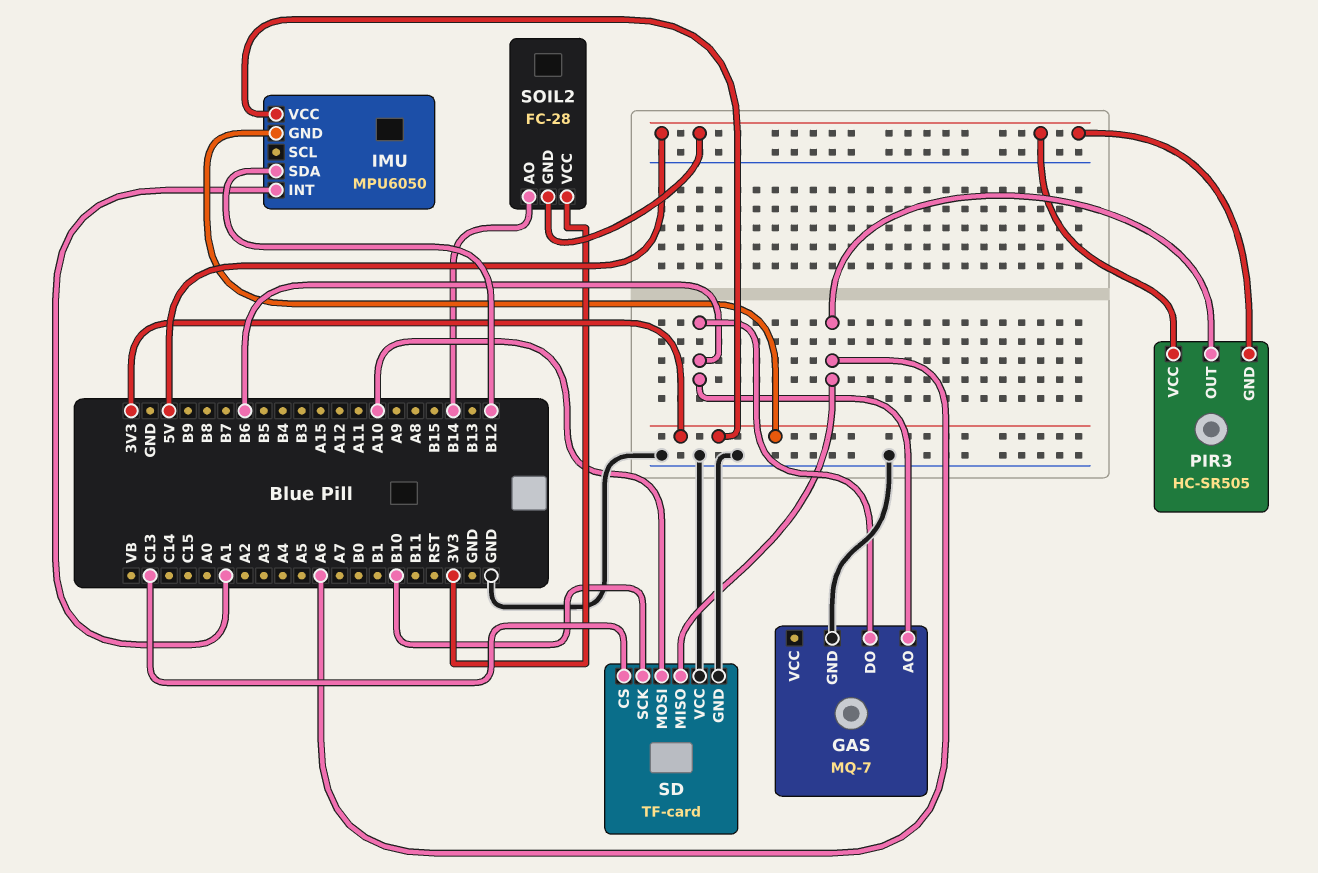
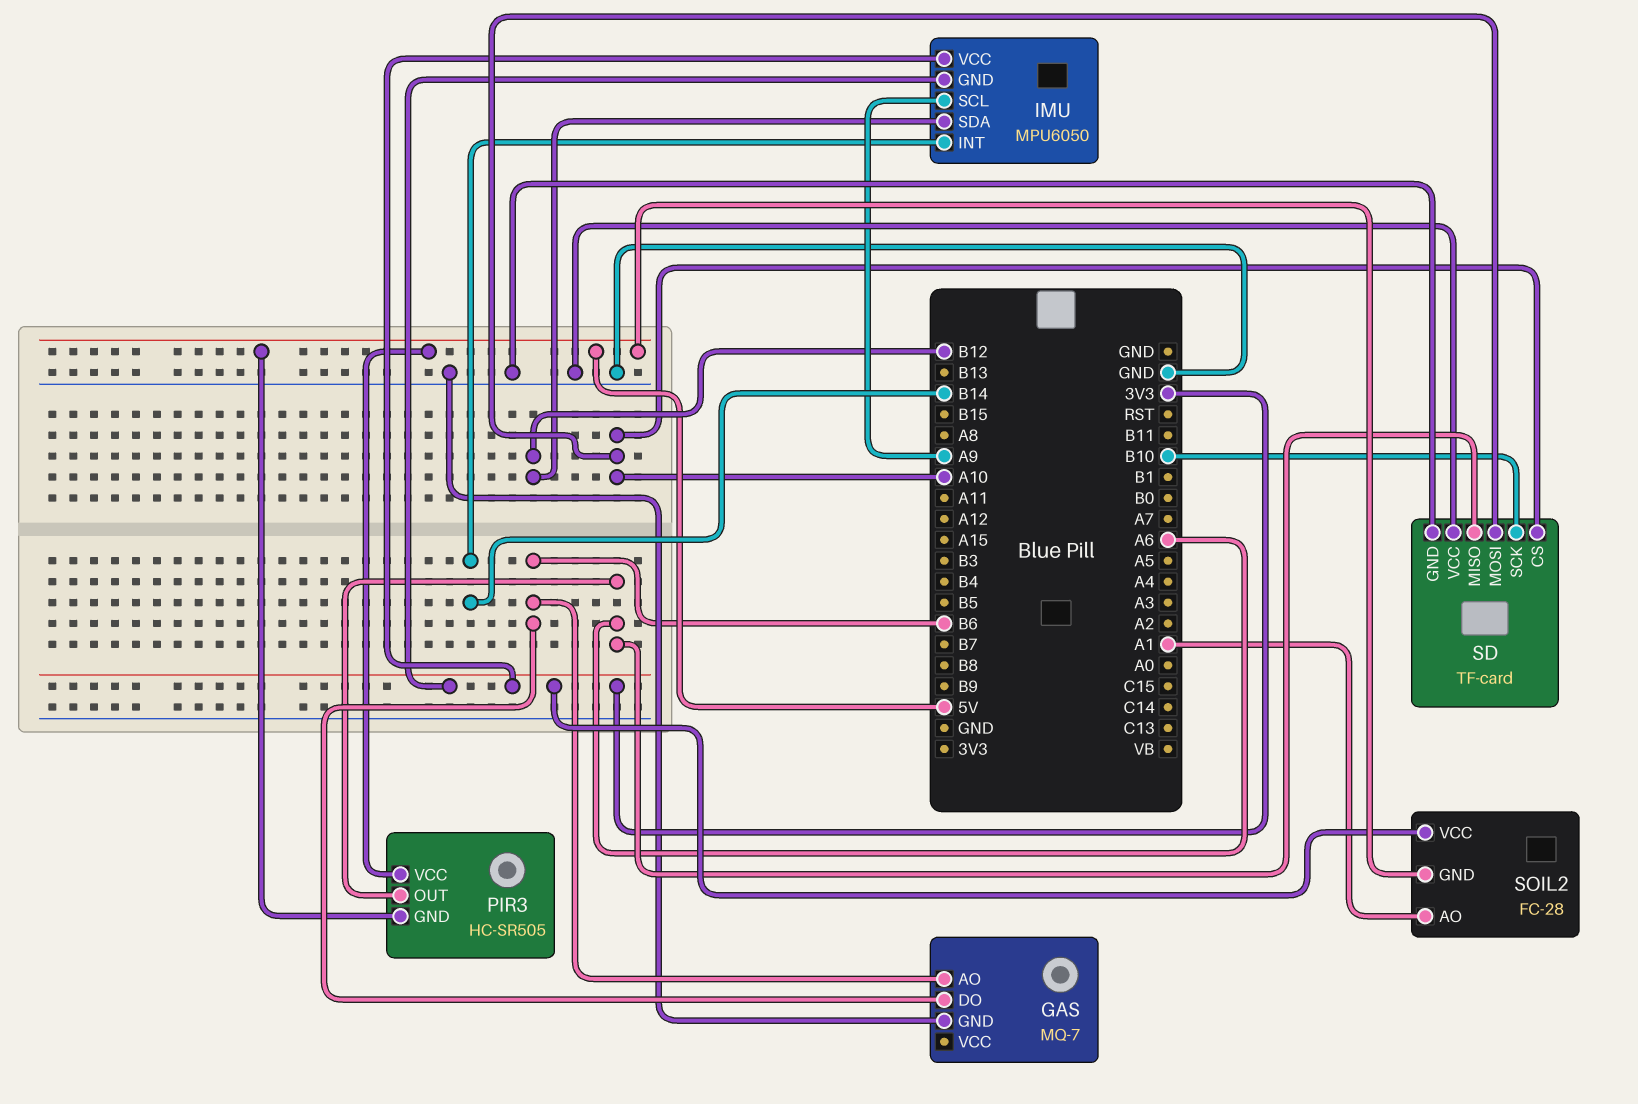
IMU pin INT: A1 -> B14
IMU pin SCL: none -> A9
SD pin CS: C13 -> A10
SOIL2 pin AO: B14 -> A1

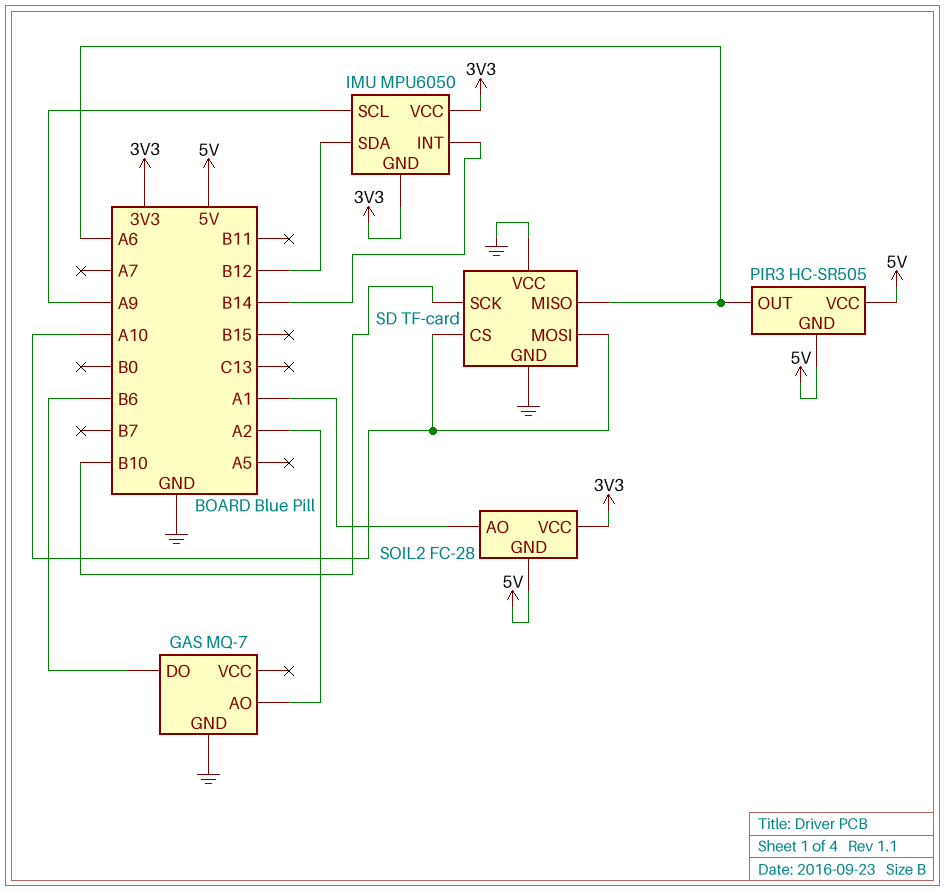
GAS pin AO: B6 -> A2

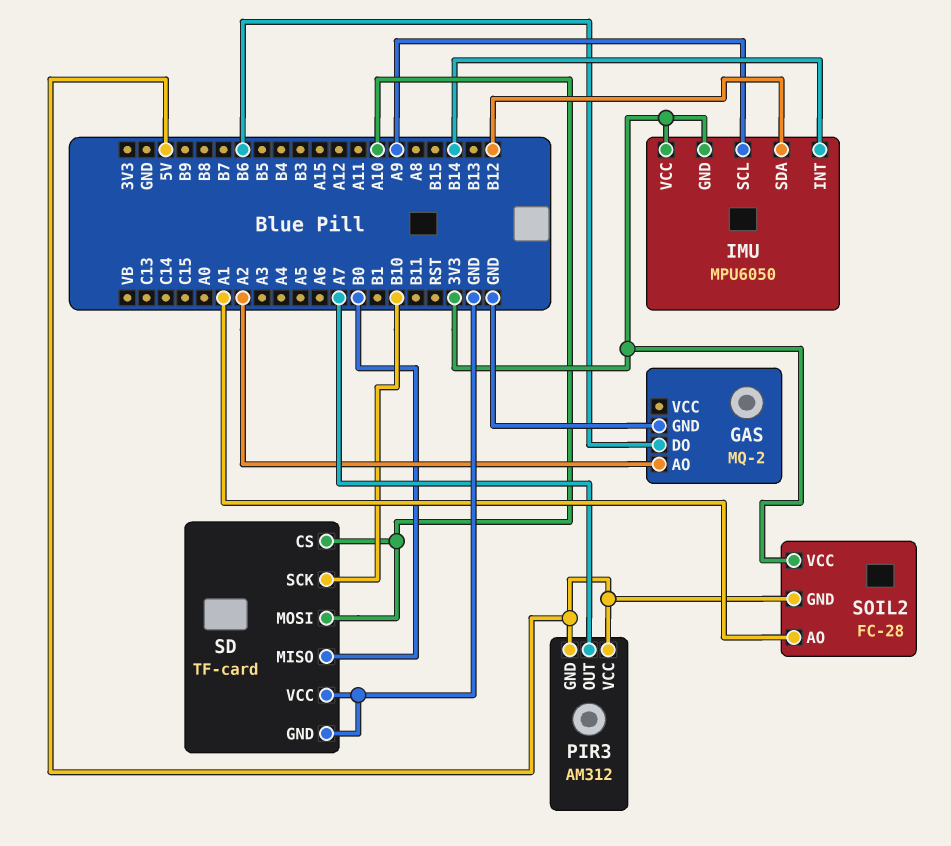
GAS: MQ-7 -> MQ-2
PIR3: HC-SR505 -> AM312
PIR3 pin OUT: A6 -> A7
SD pin MISO: A6 -> B0

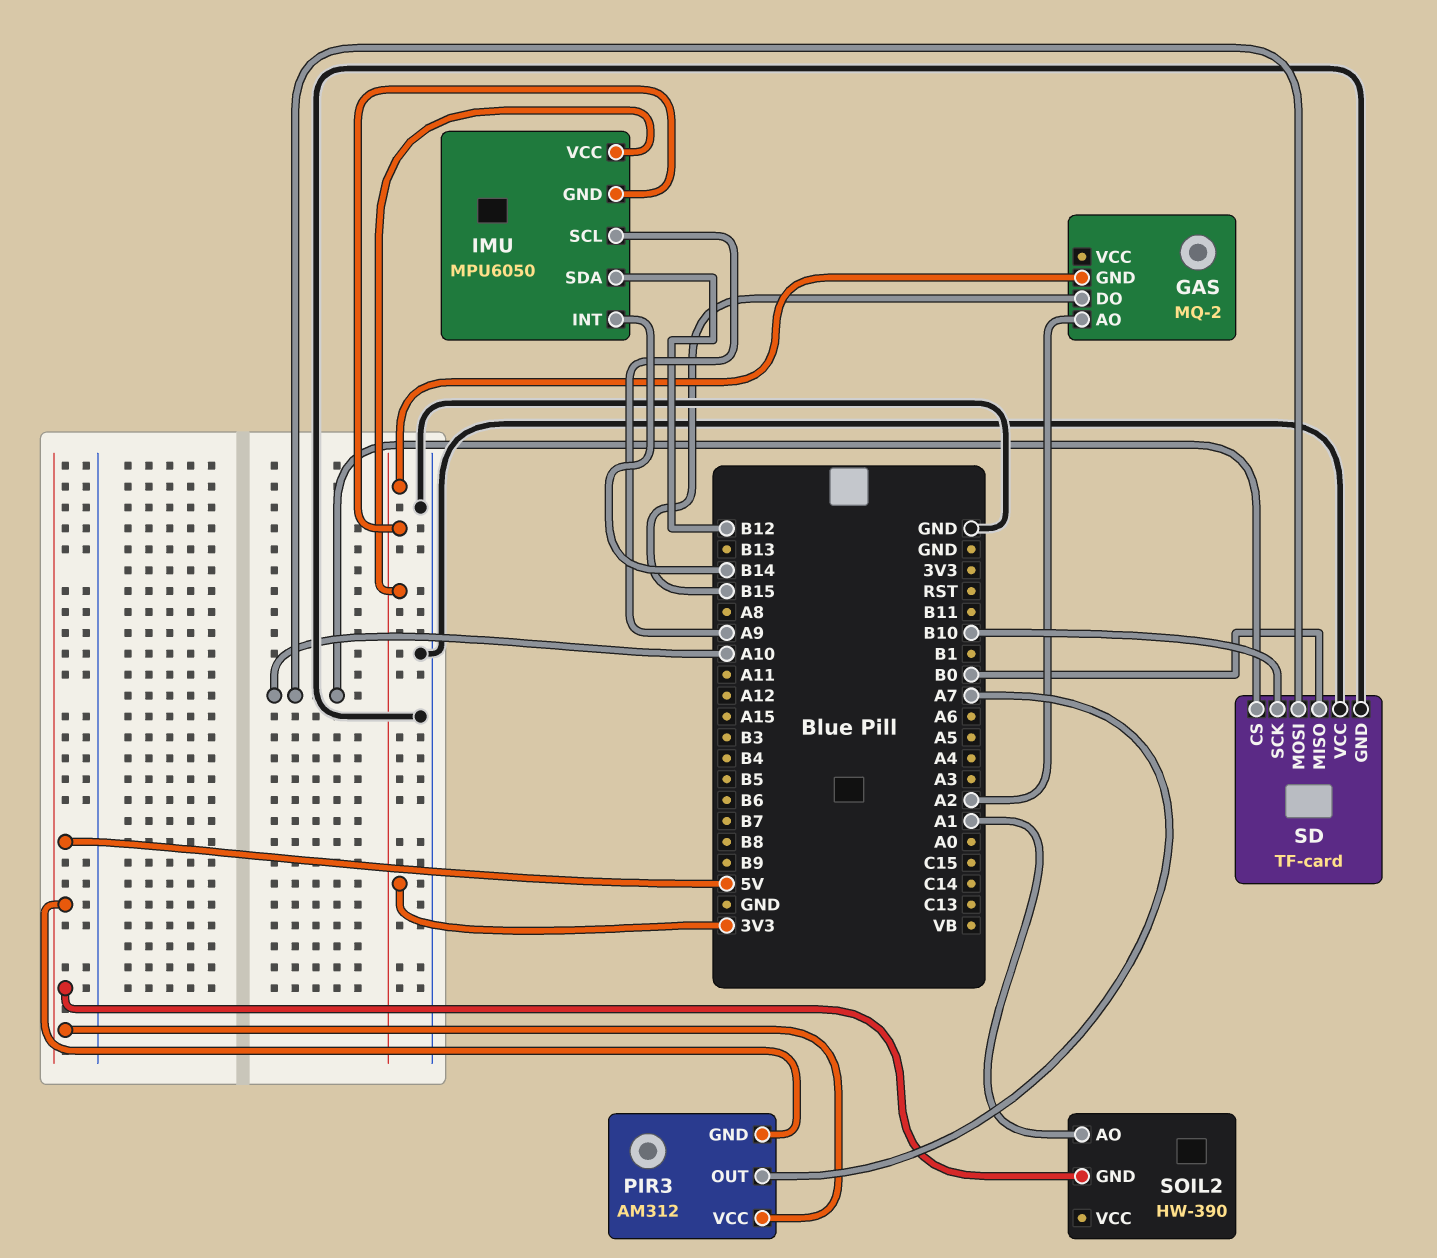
GAS pin DO: B6 -> B15
GAS pin GND: GND -> 3V3
SOIL2: FC-28 -> HW-390
SOIL2 pin VCC: 3V3 -> none

